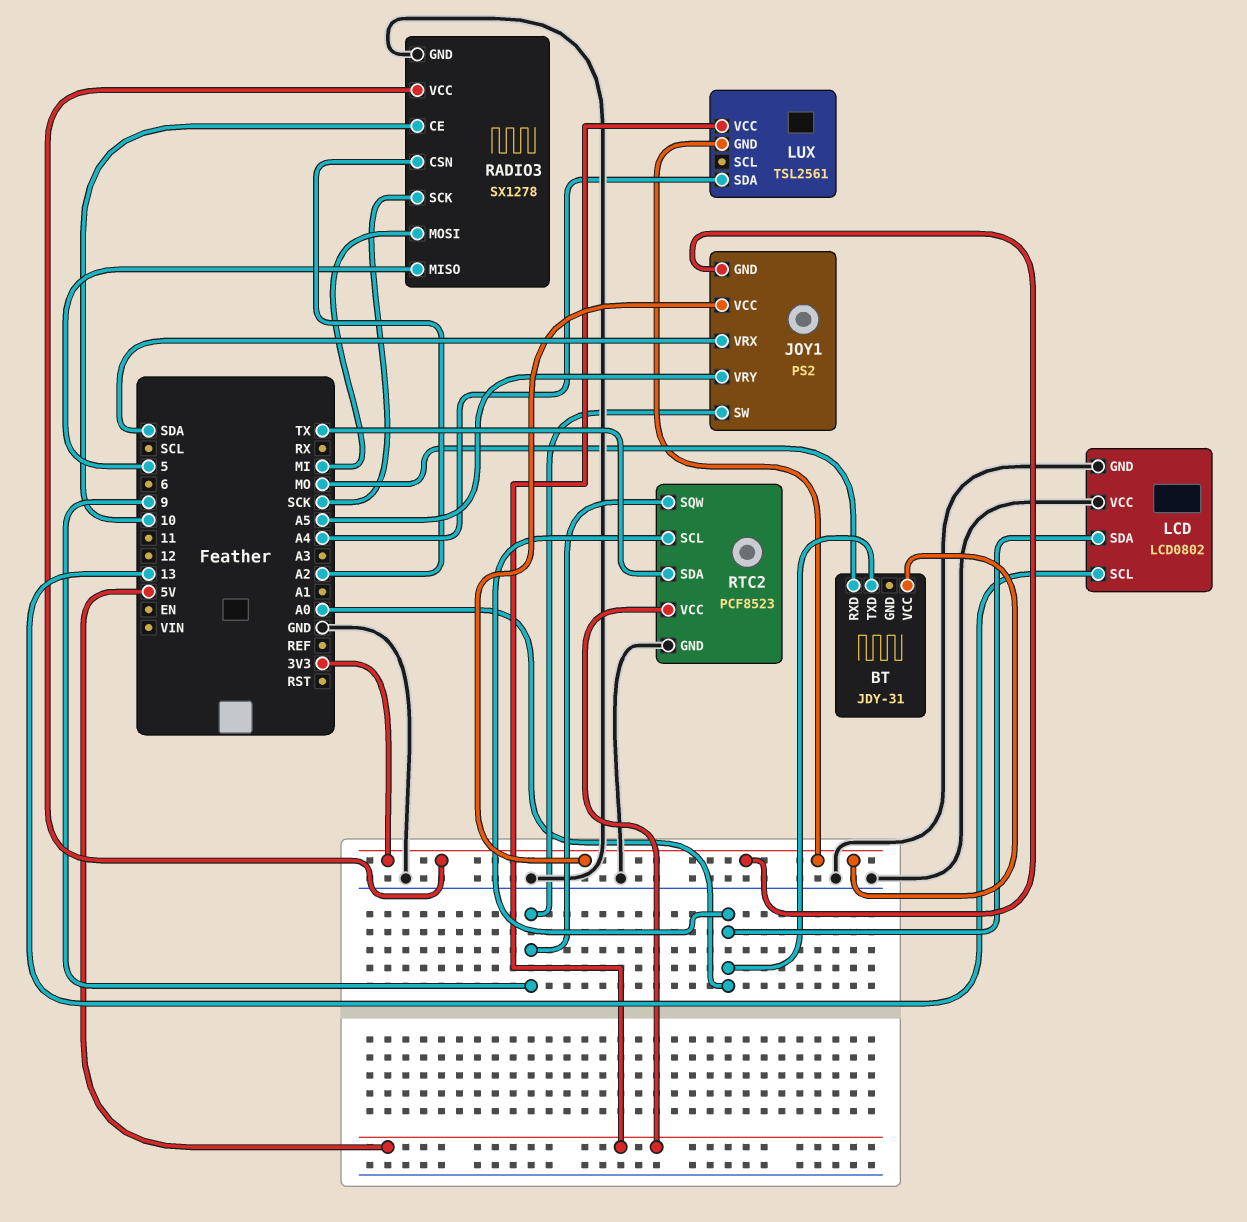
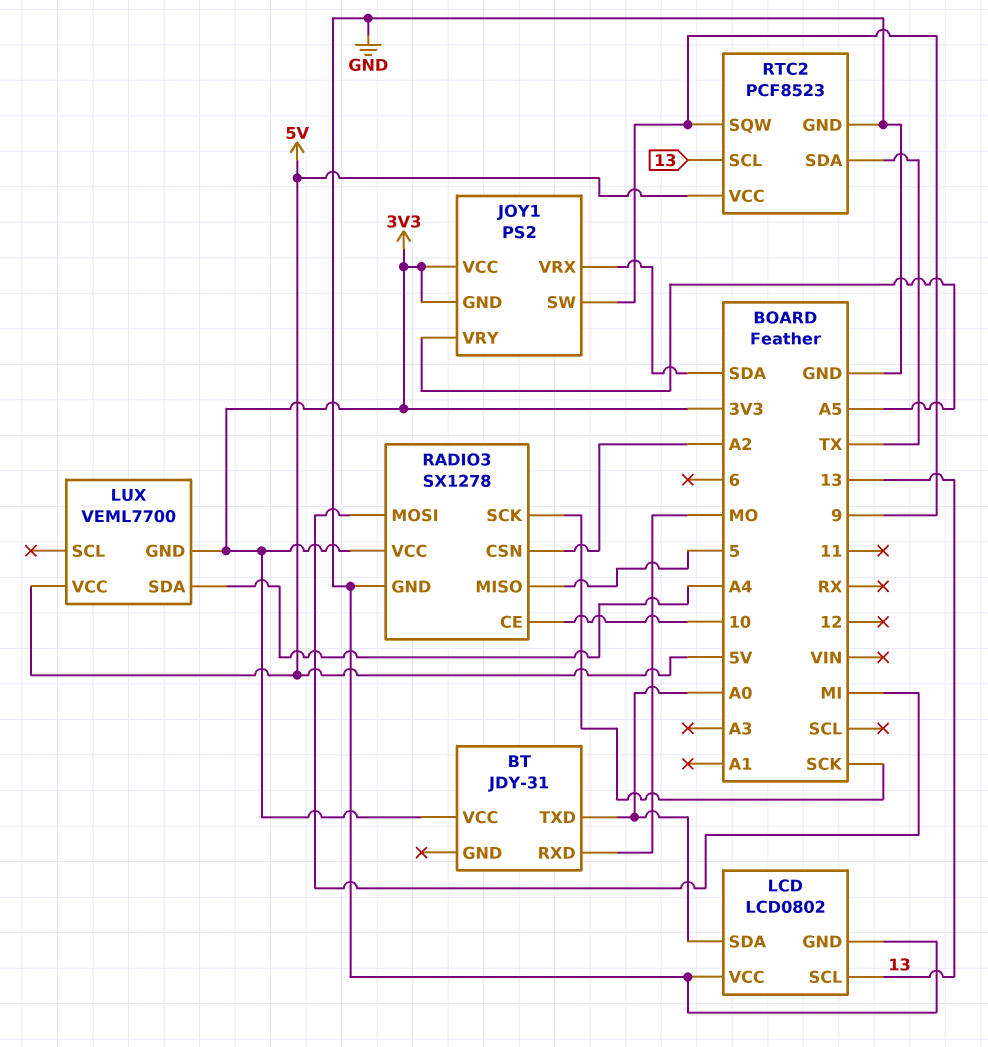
LUX: TSL2561 -> VEML7700
RTC2 pin SCL: A0 -> 13

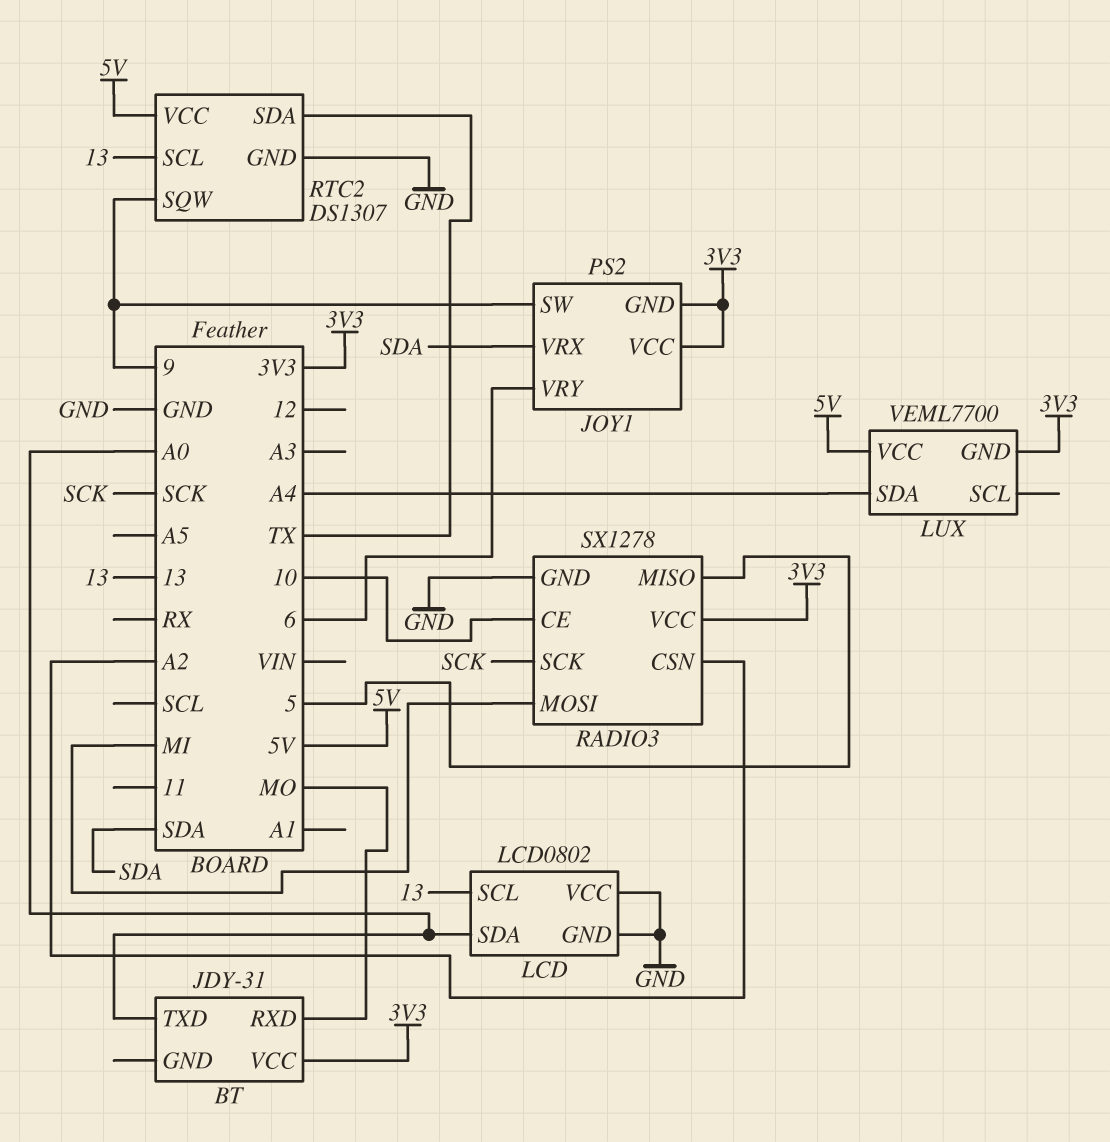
JOY1 pin VRY: A5 -> 6
RTC2: PCF8523 -> DS1307

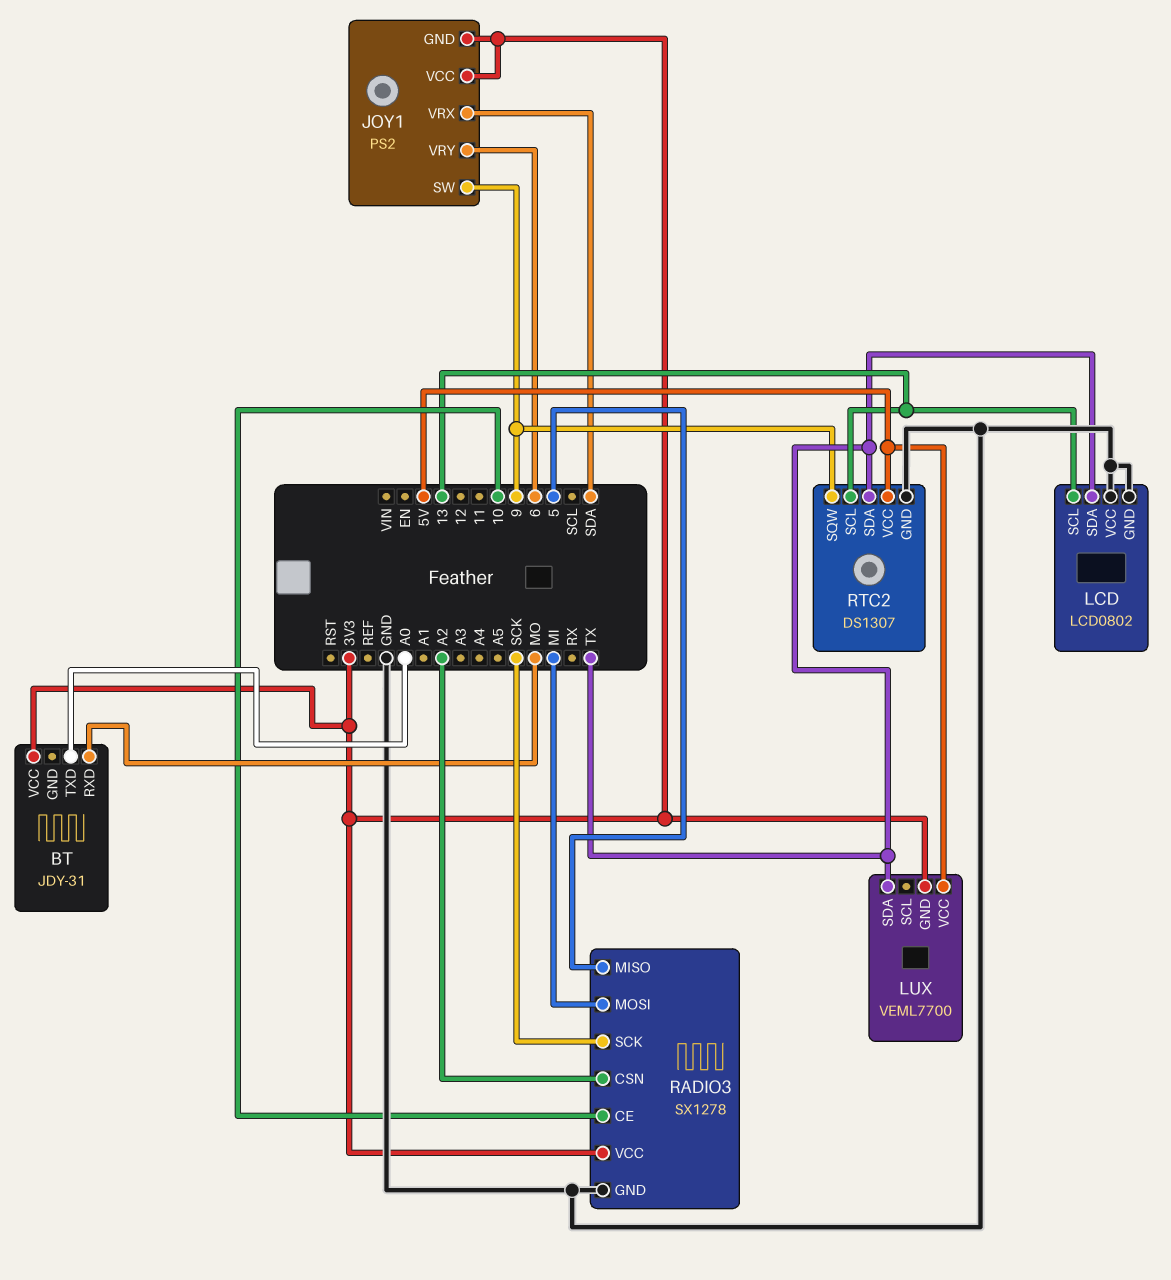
LCD pin SDA: A0 -> TX
LUX pin SDA: A4 -> TX

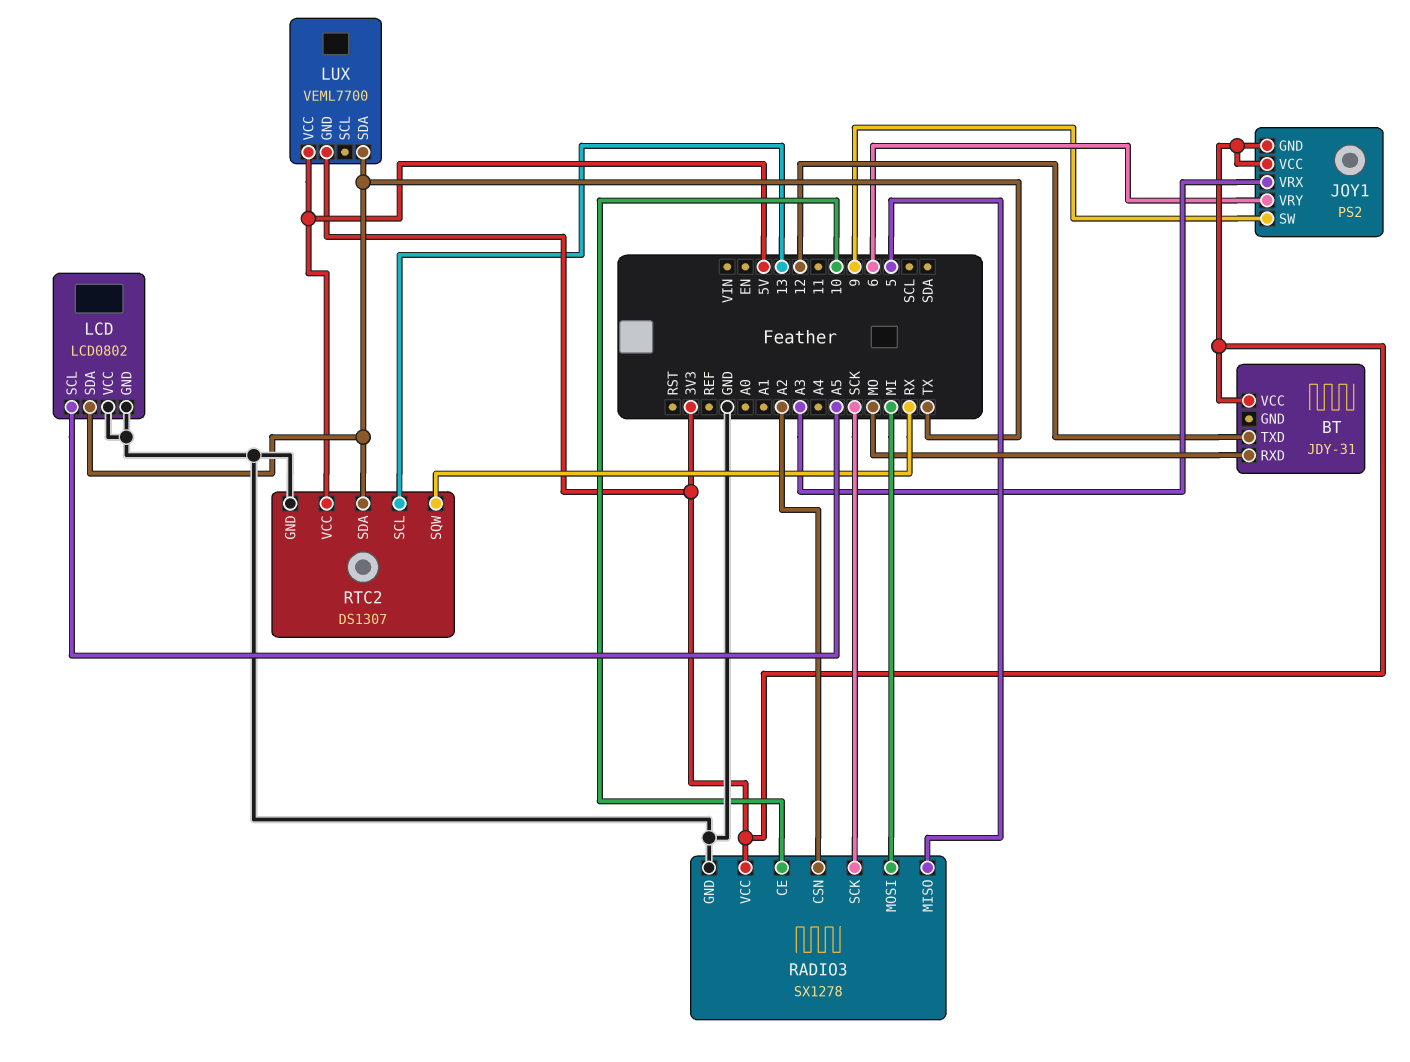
BT pin TXD: A0 -> 12
JOY1 pin VRX: SDA -> A3
LCD pin SCL: 13 -> A5
RTC2 pin SQW: 9 -> RX

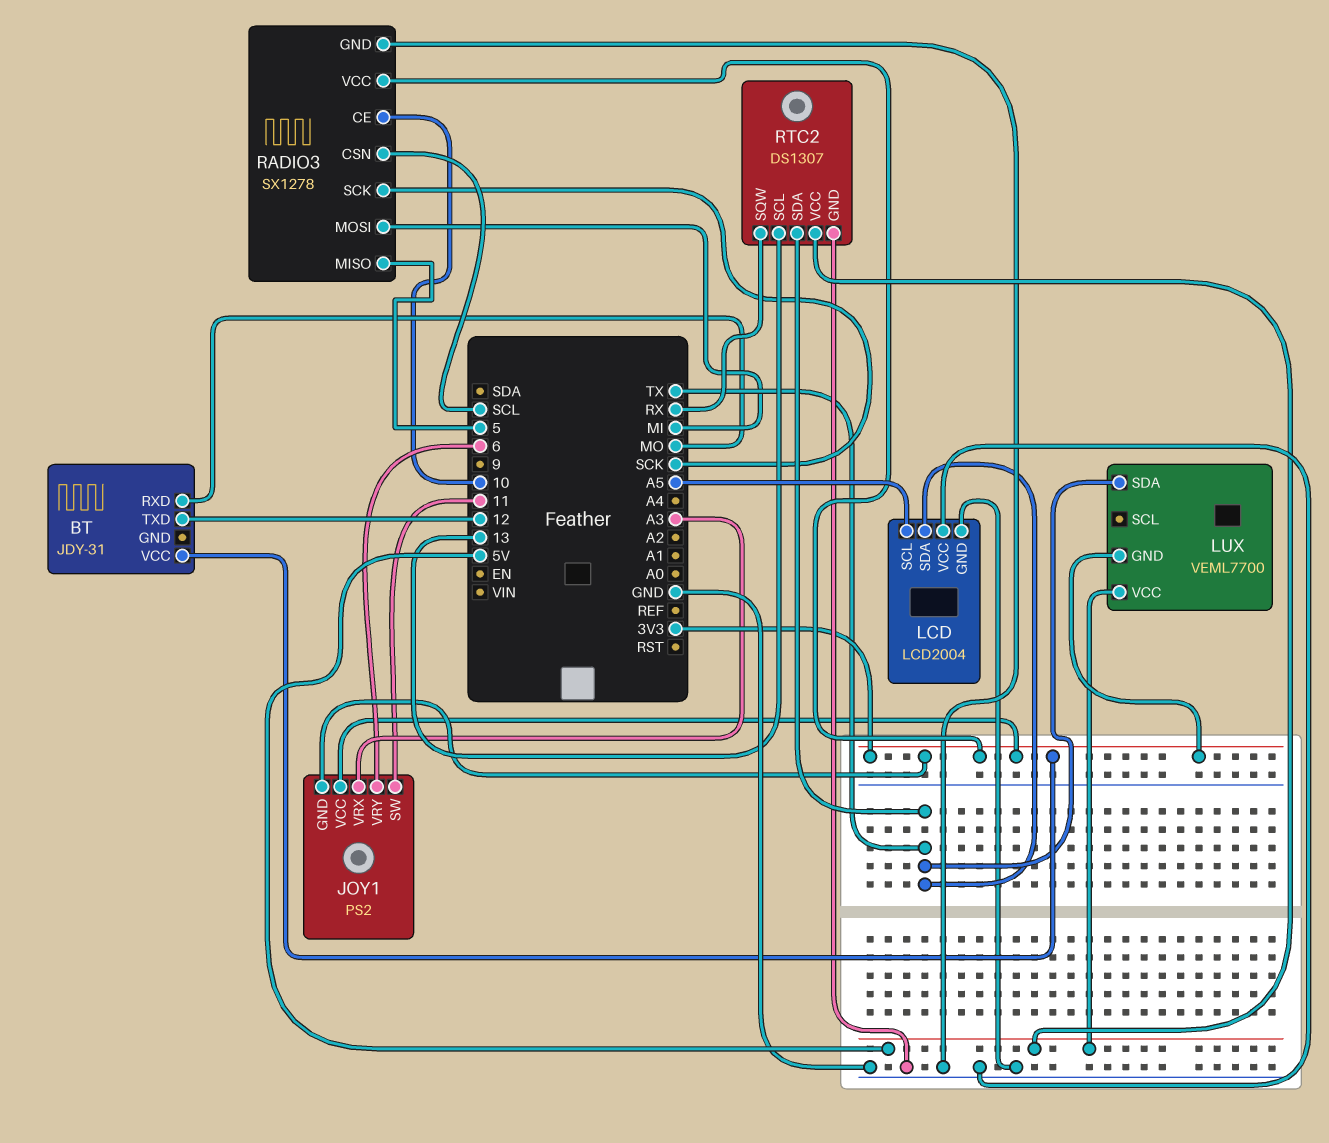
JOY1 pin SW: 9 -> 11
LCD: LCD0802 -> LCD2004
RADIO3 pin CSN: A2 -> SCL

